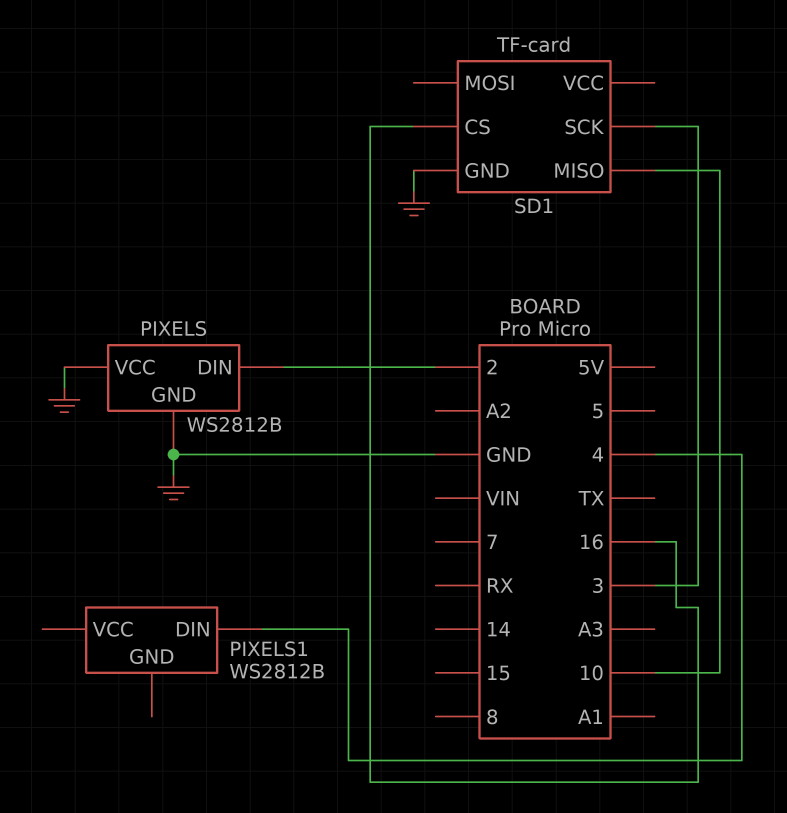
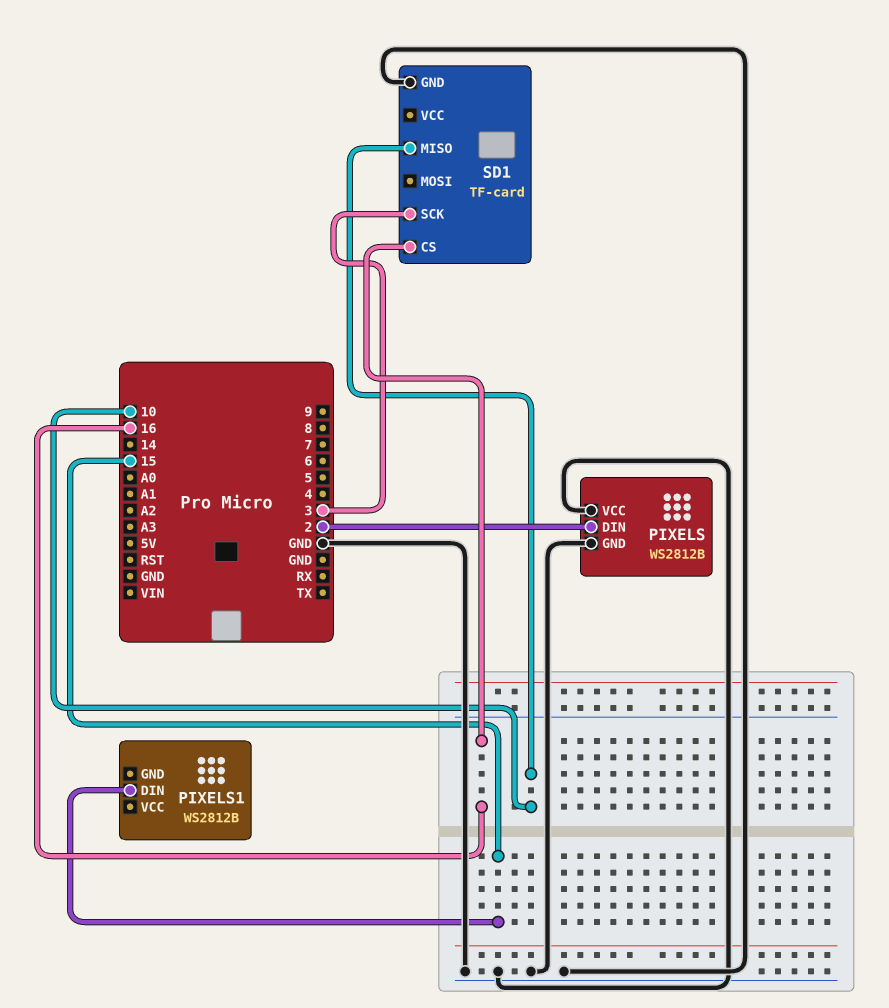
PIXELS1 pin DIN: 4 -> 15

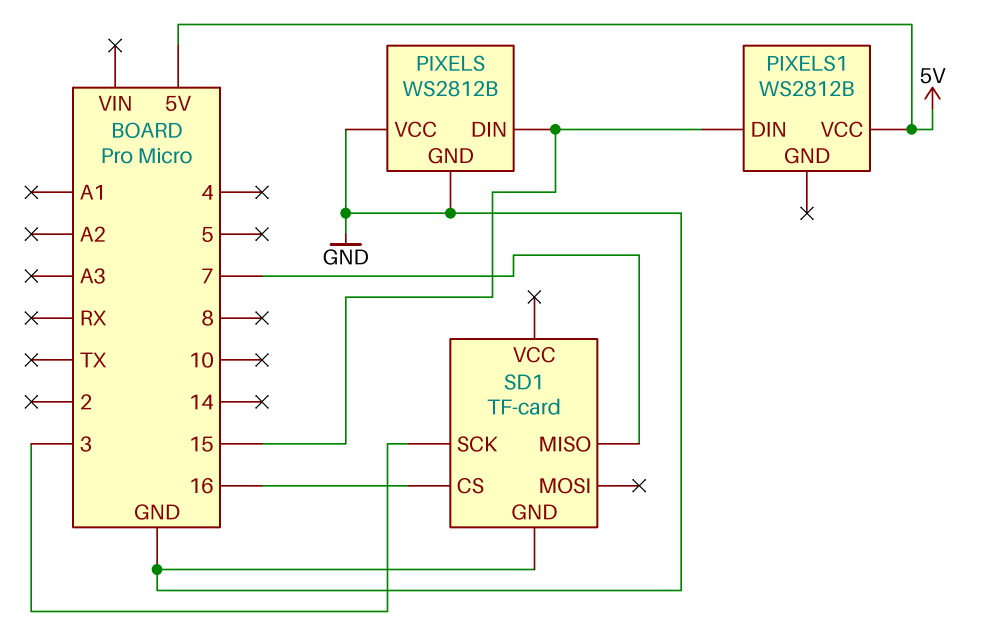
PIXELS pin DIN: 2 -> 15
PIXELS1 pin VCC: none -> 5V
SD1 pin MISO: 10 -> 7

